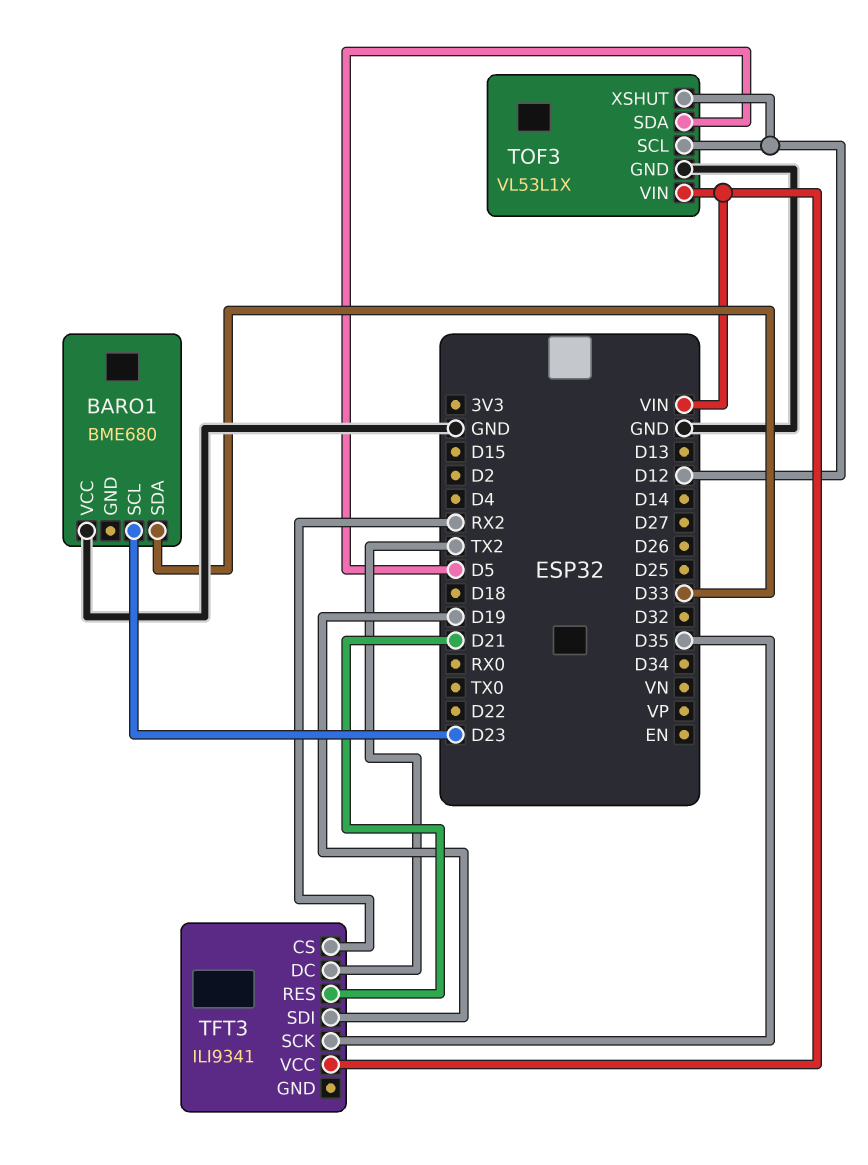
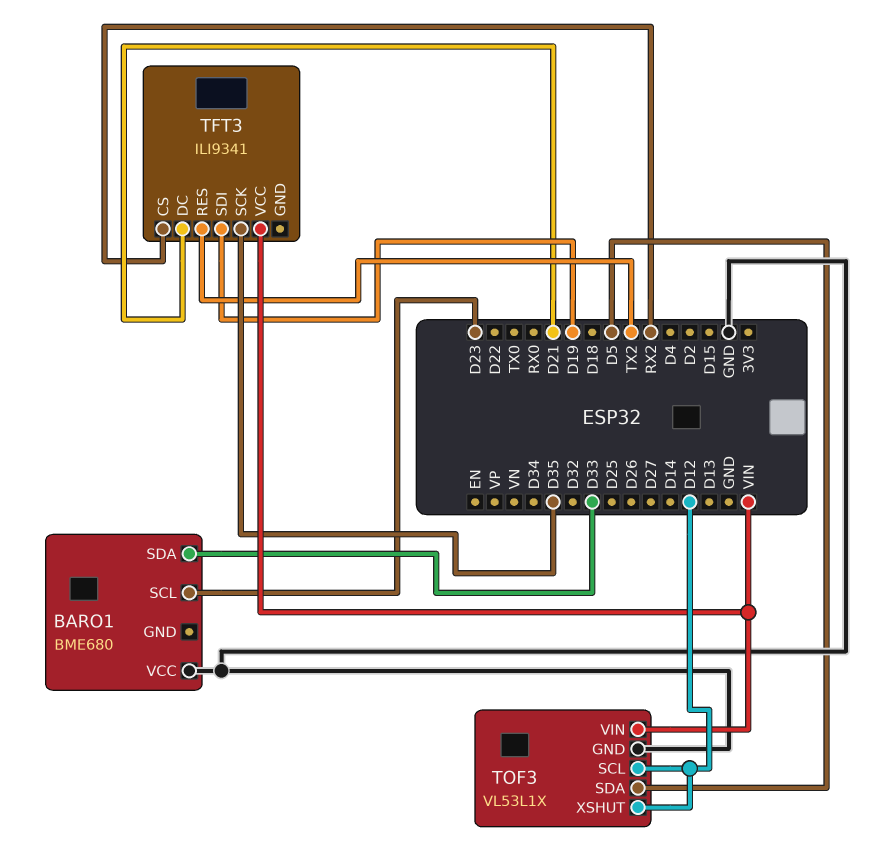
TFT3 pin DC: TX2 -> D21
TFT3 pin RES: D21 -> TX2

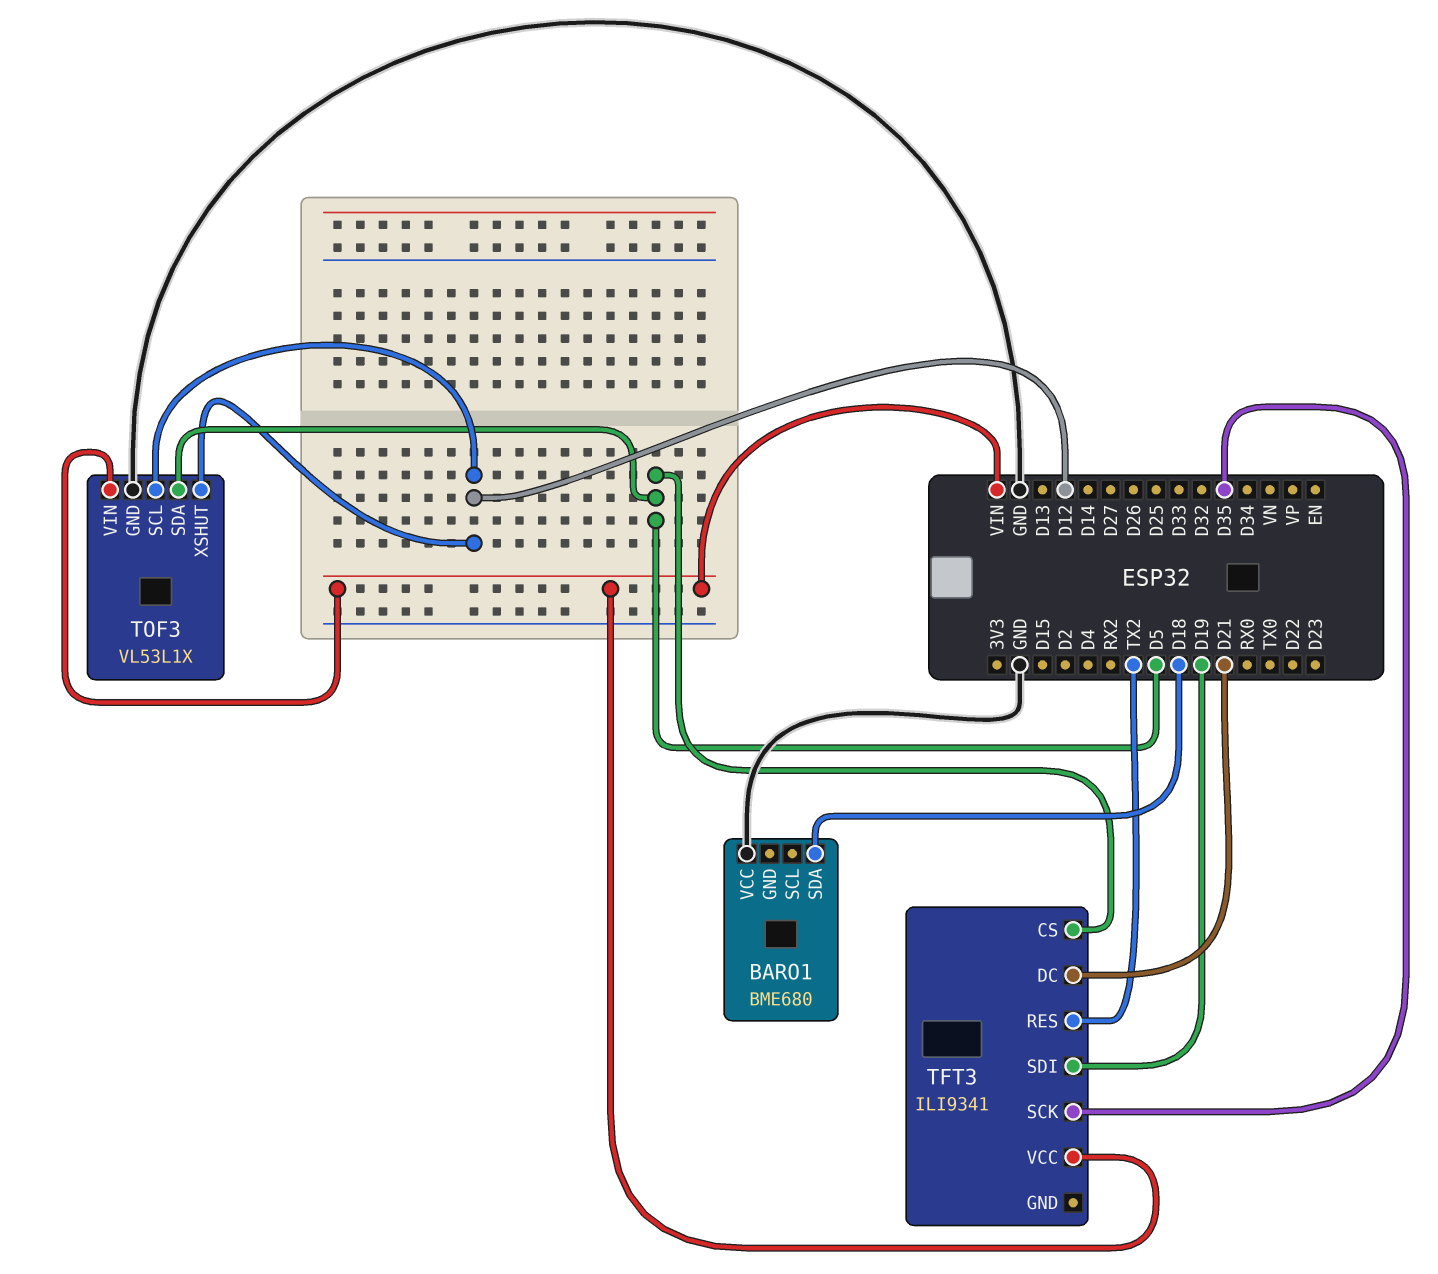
BARO1 pin SCL: D23 -> none
BARO1 pin SDA: D33 -> D18
TFT3 pin CS: RX2 -> D5

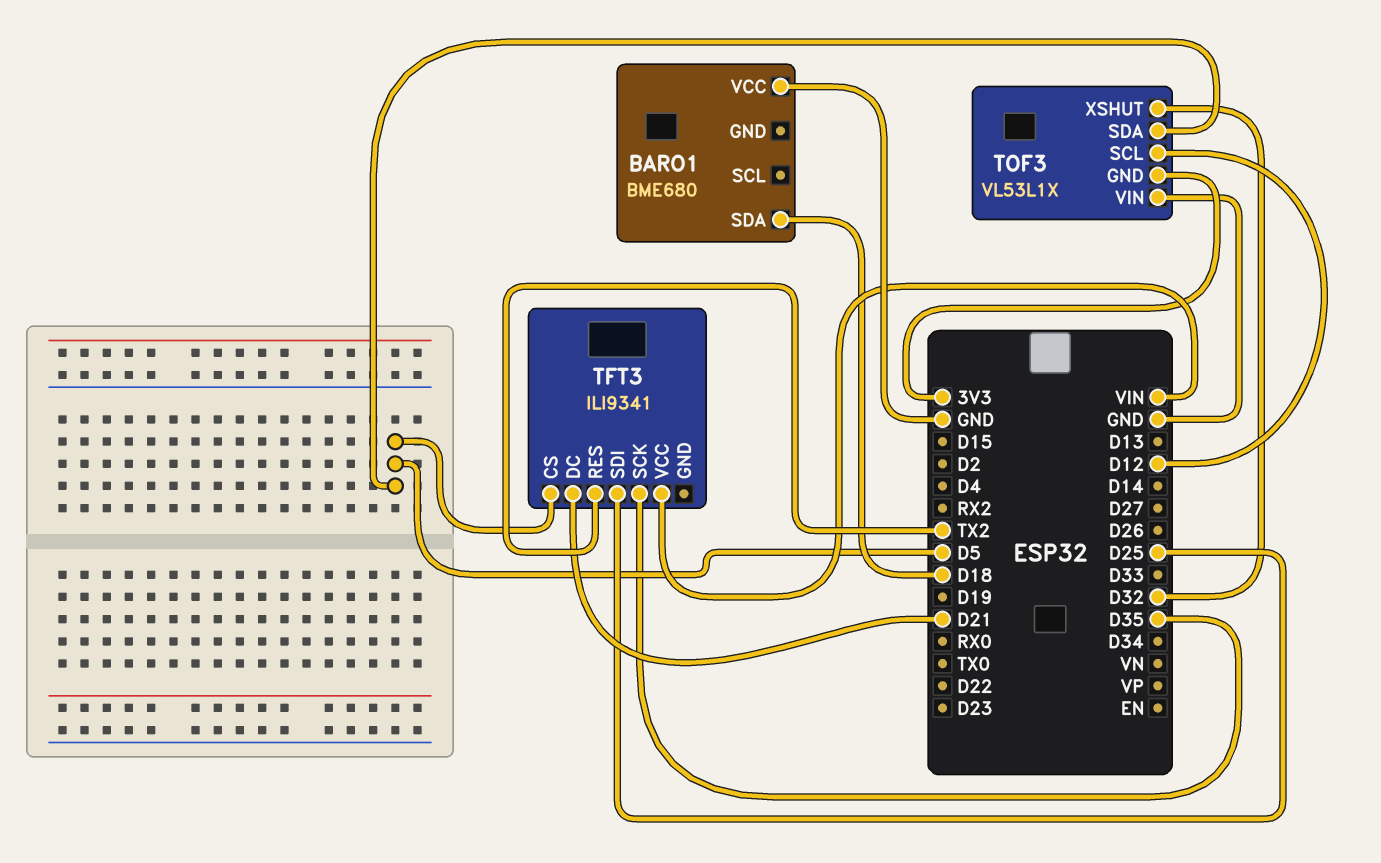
TFT3 pin SDI: D19 -> D25
TOF3 pin GND: GND -> 3V3
TOF3 pin VIN: VIN -> GND
TOF3 pin XSHUT: D12 -> D32

